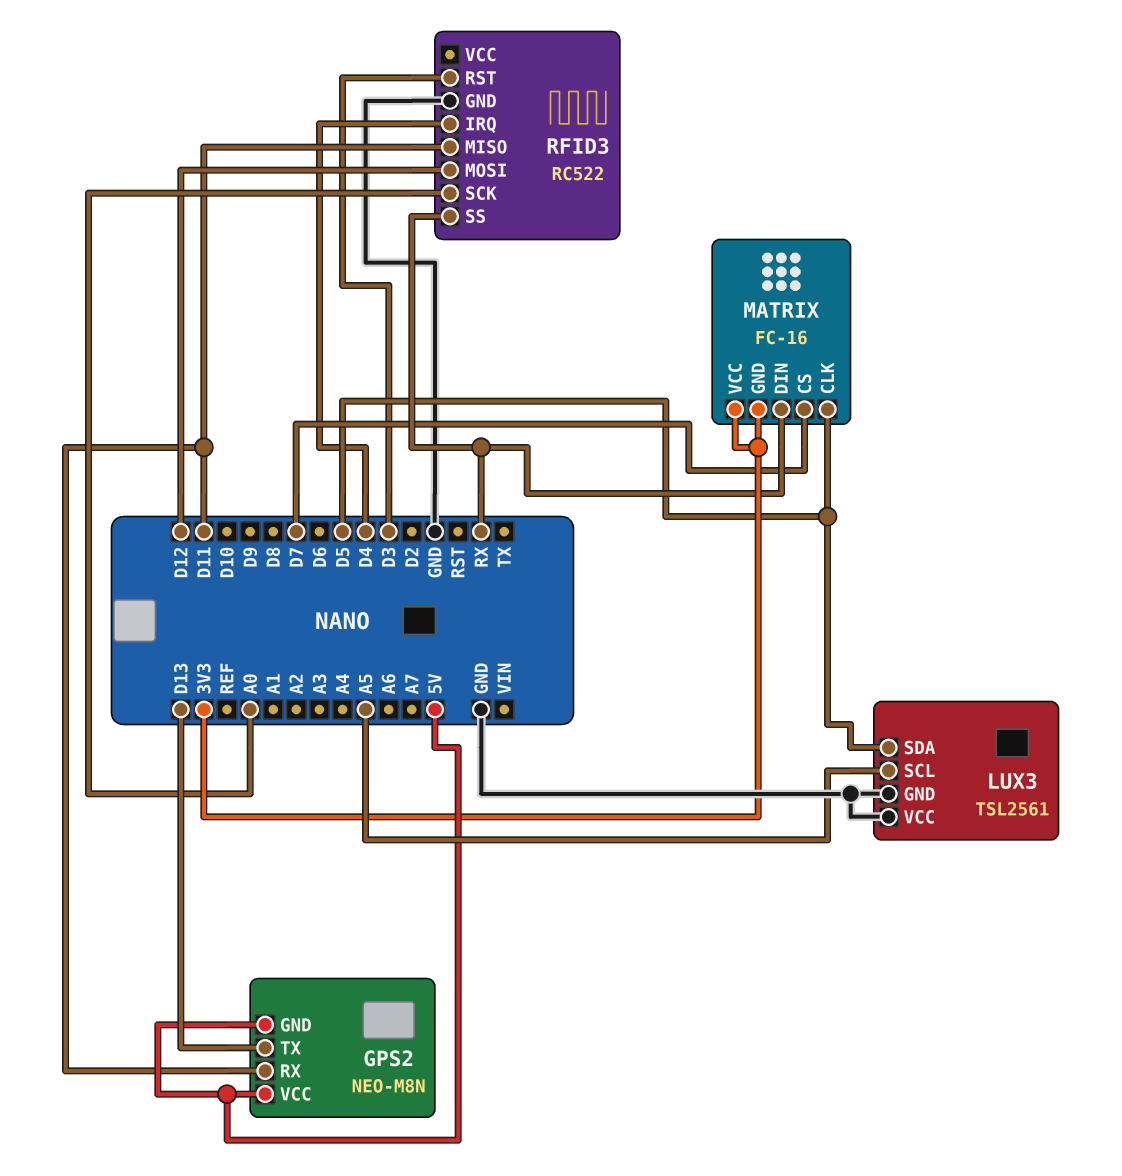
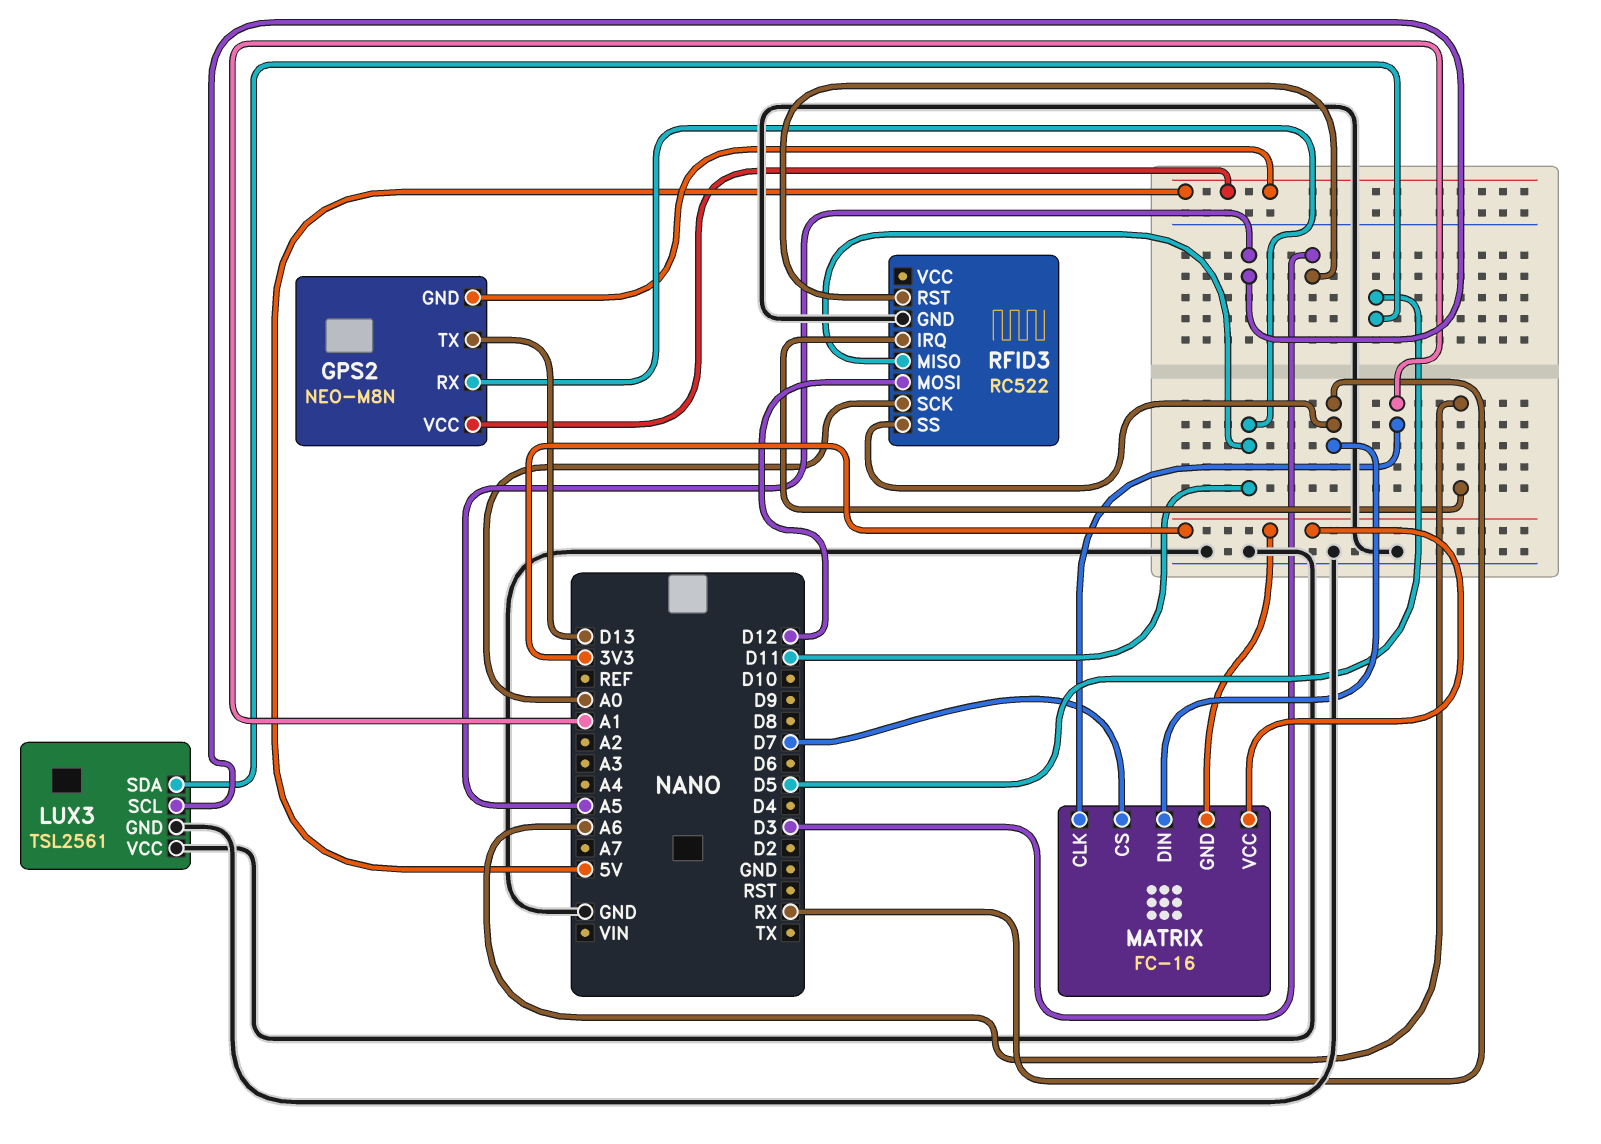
MATRIX pin CLK: D5 -> A1
RFID3 pin IRQ: D4 -> A6

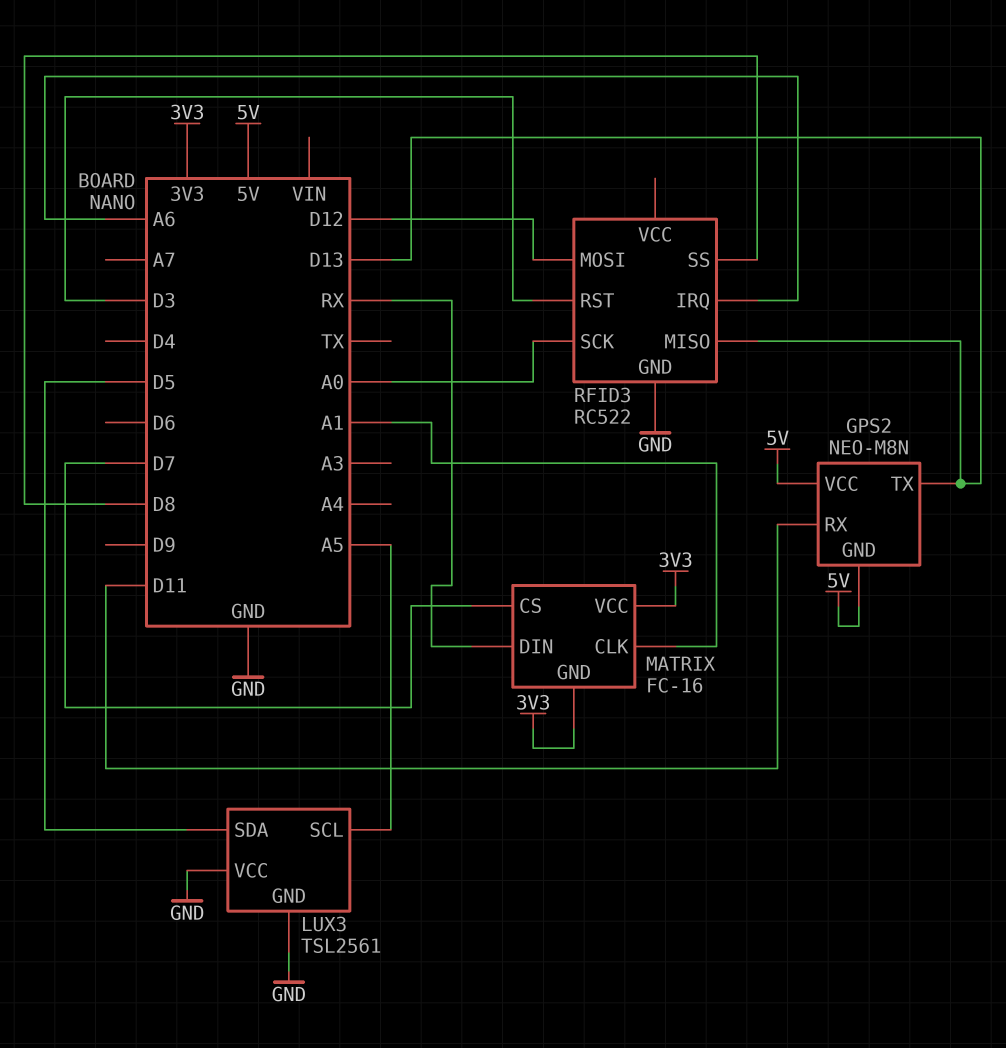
RFID3 pin MISO: D11 -> D13
RFID3 pin SS: RX -> D8

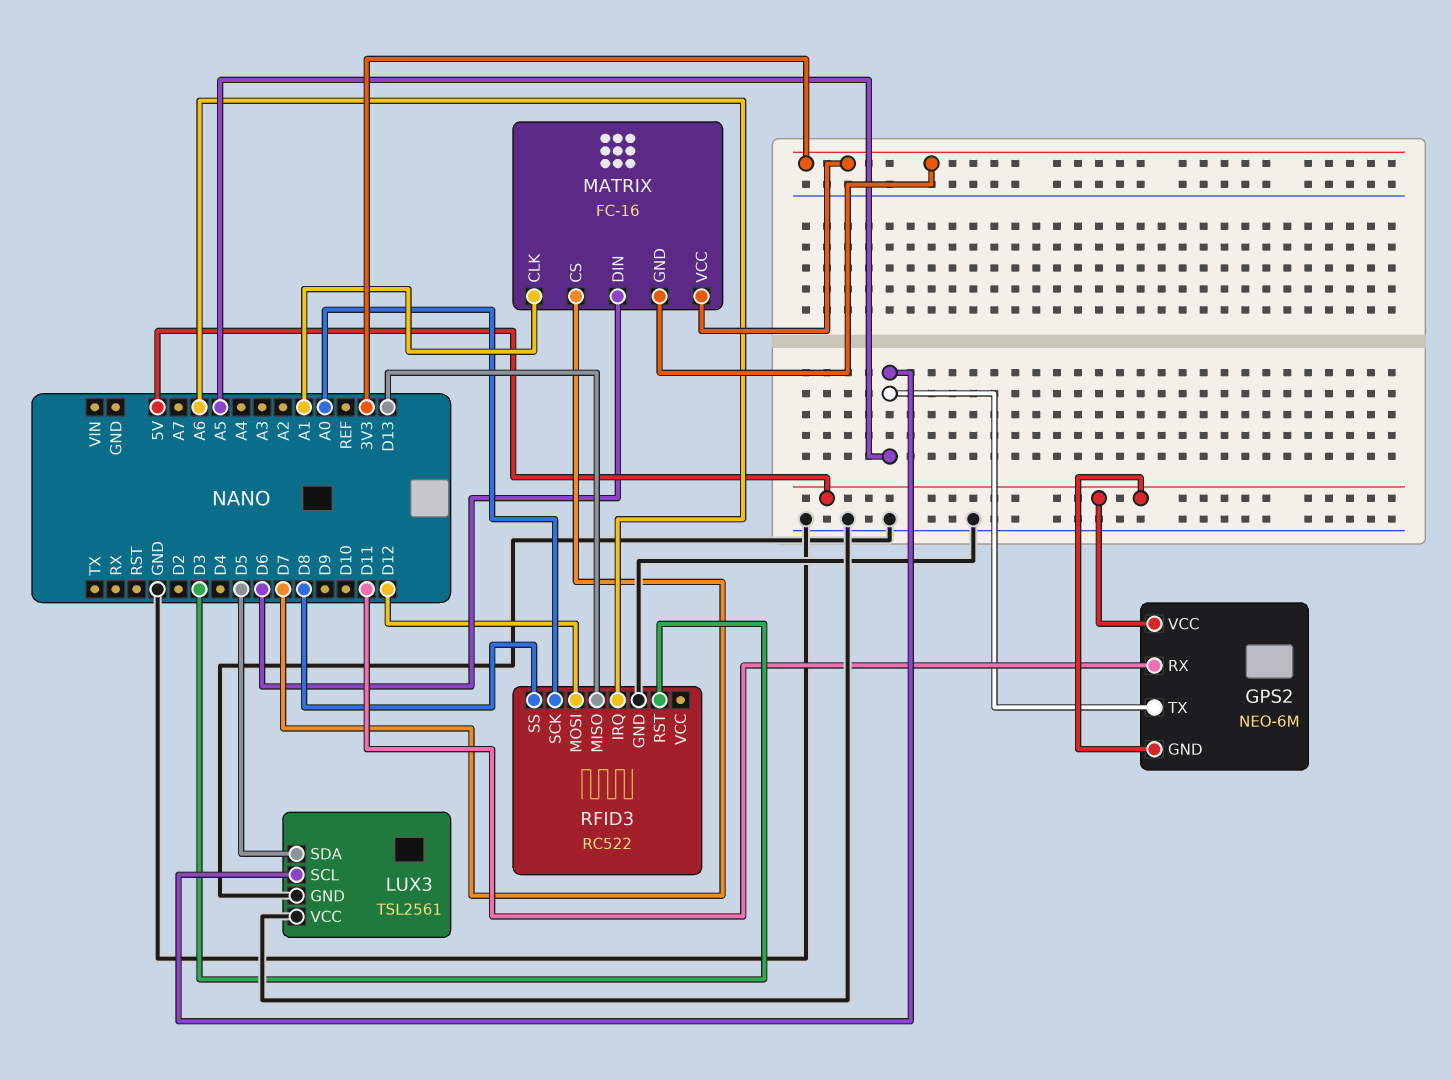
GPS2: NEO-M8N -> NEO-6M
GPS2 pin TX: D13 -> A5
MATRIX pin DIN: RX -> D6

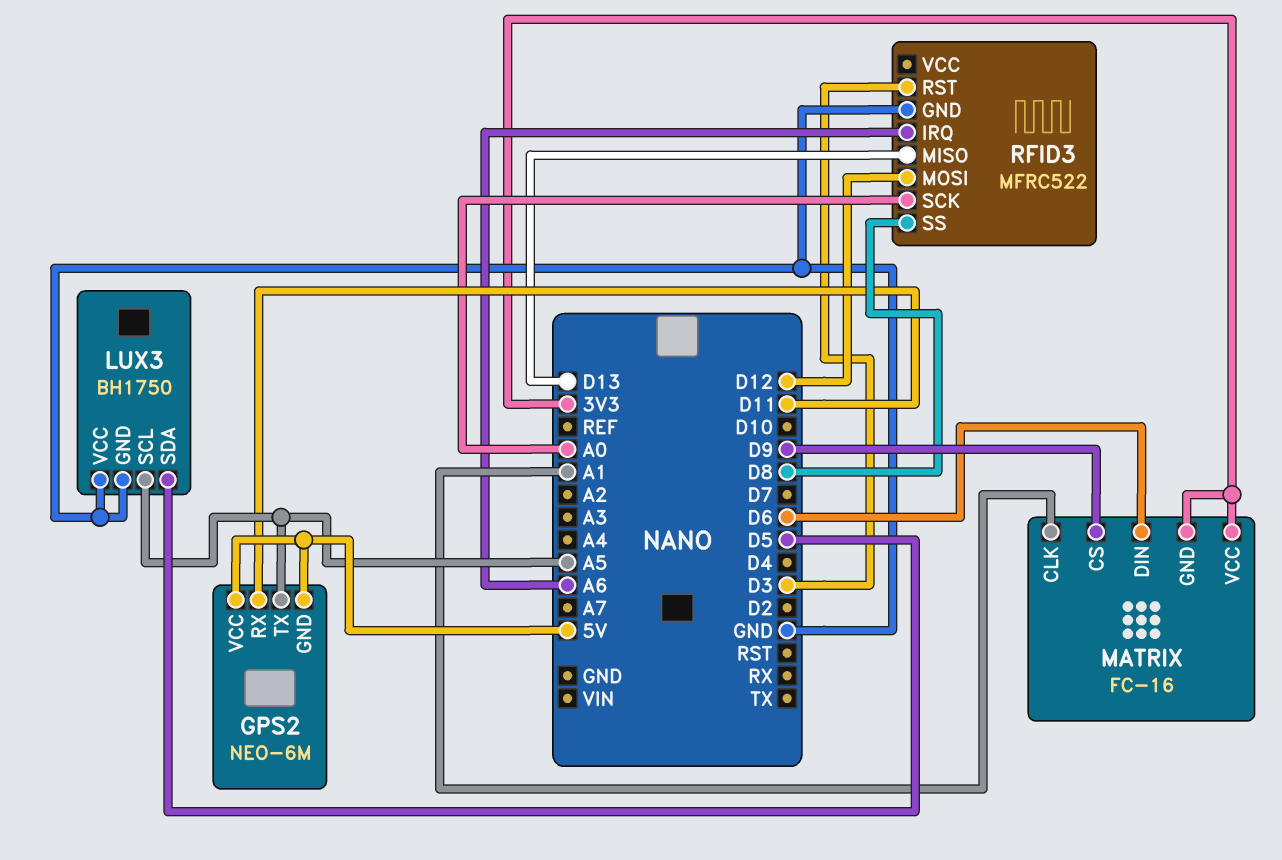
LUX3: TSL2561 -> BH1750
MATRIX pin CS: D7 -> D9
RFID3: RC522 -> MFRC522

